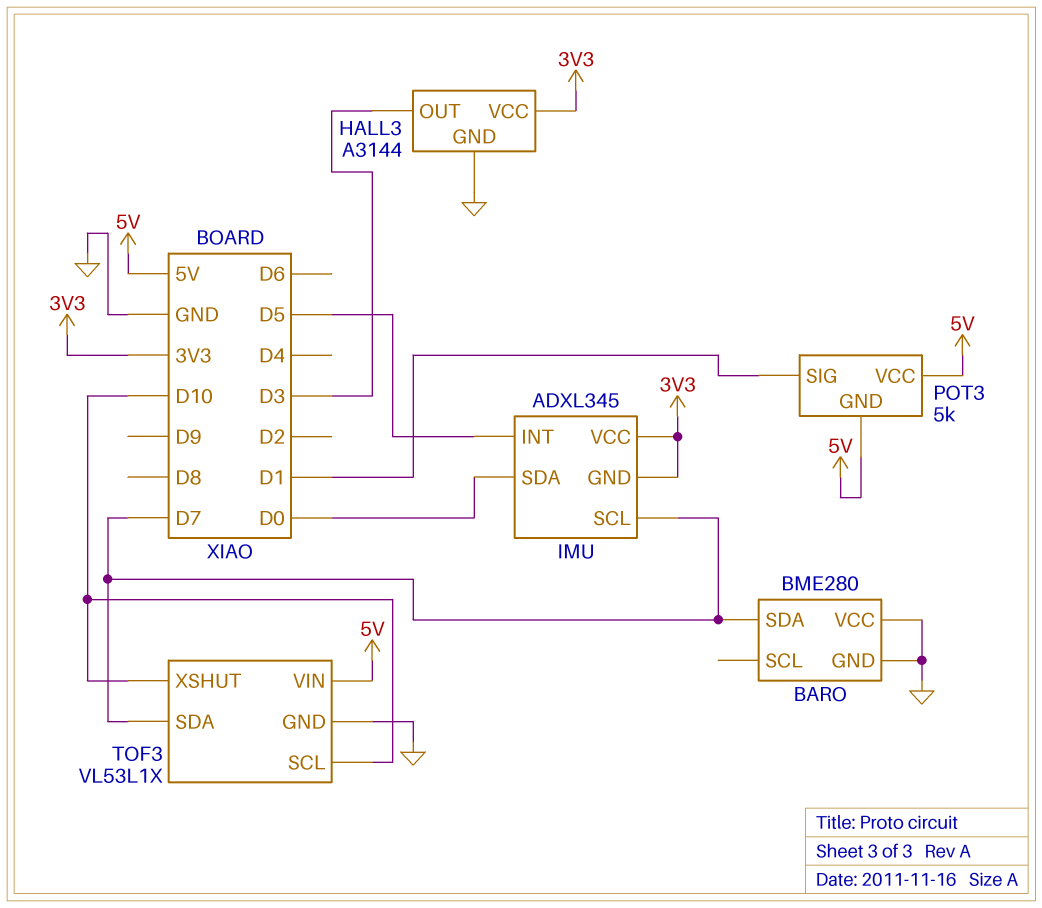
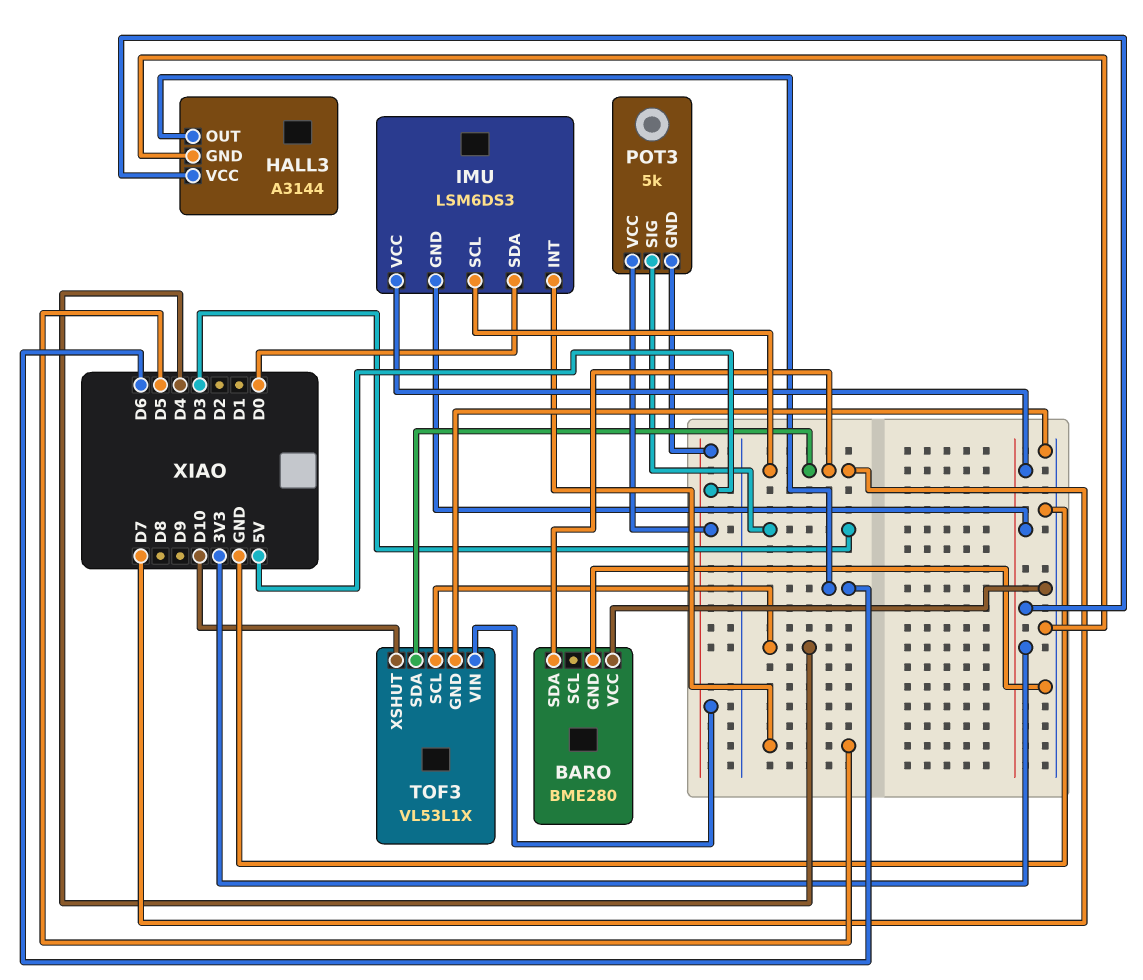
HALL3 pin OUT: D3 -> D6
IMU: ADXL345 -> LSM6DS3
POT3 pin SIG: D1 -> D3
TOF3 pin SCL: D10 -> D4

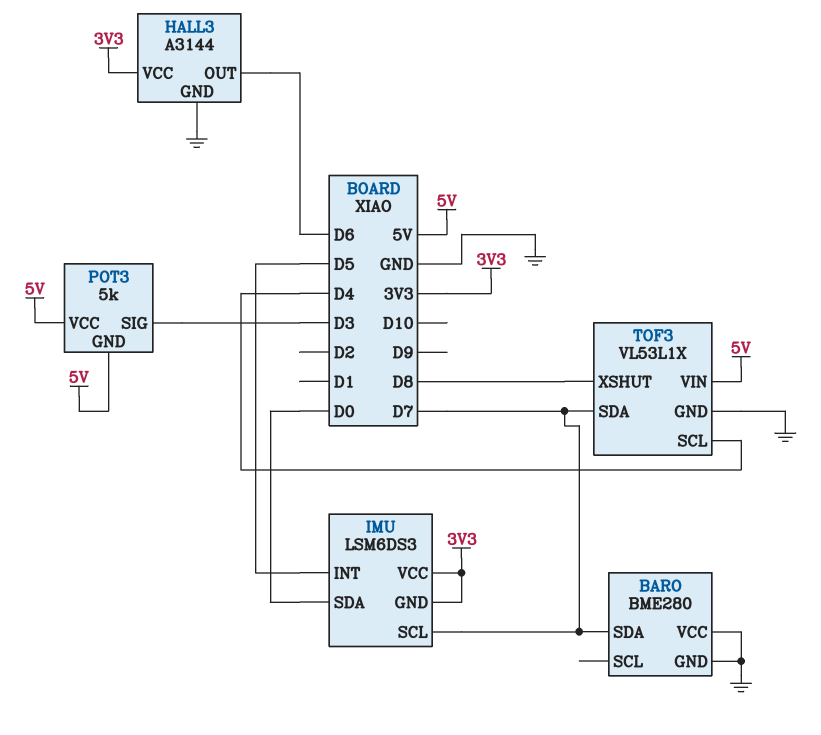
TOF3 pin XSHUT: D10 -> D8

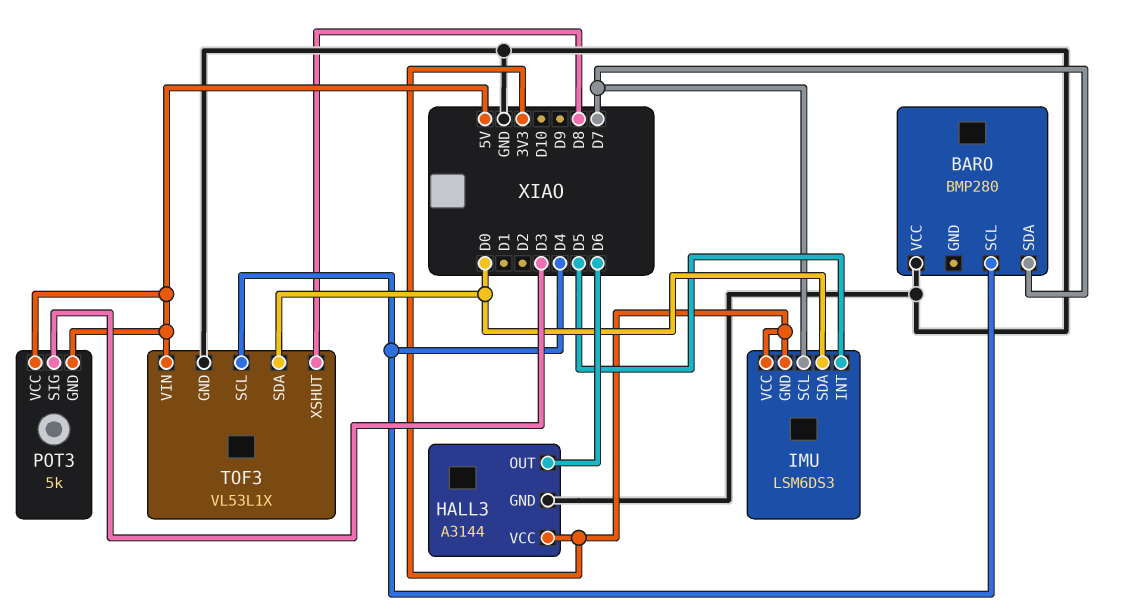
BARO: BME280 -> BMP280
BARO pin GND: GND -> none
BARO pin SCL: none -> D4
TOF3 pin SDA: D7 -> D0

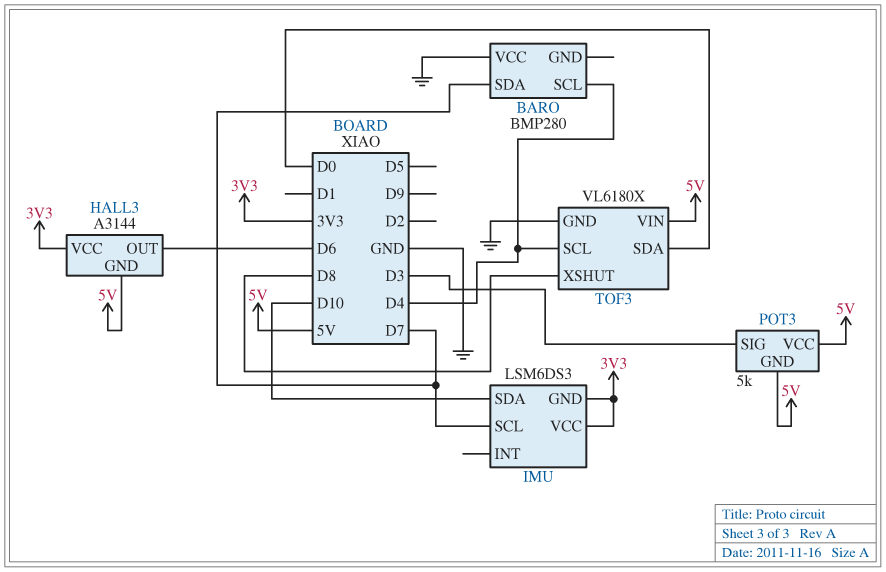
HALL3 pin GND: GND -> 5V
IMU pin INT: D5 -> none
IMU pin SDA: D0 -> D10
TOF3: VL53L1X -> VL6180X

